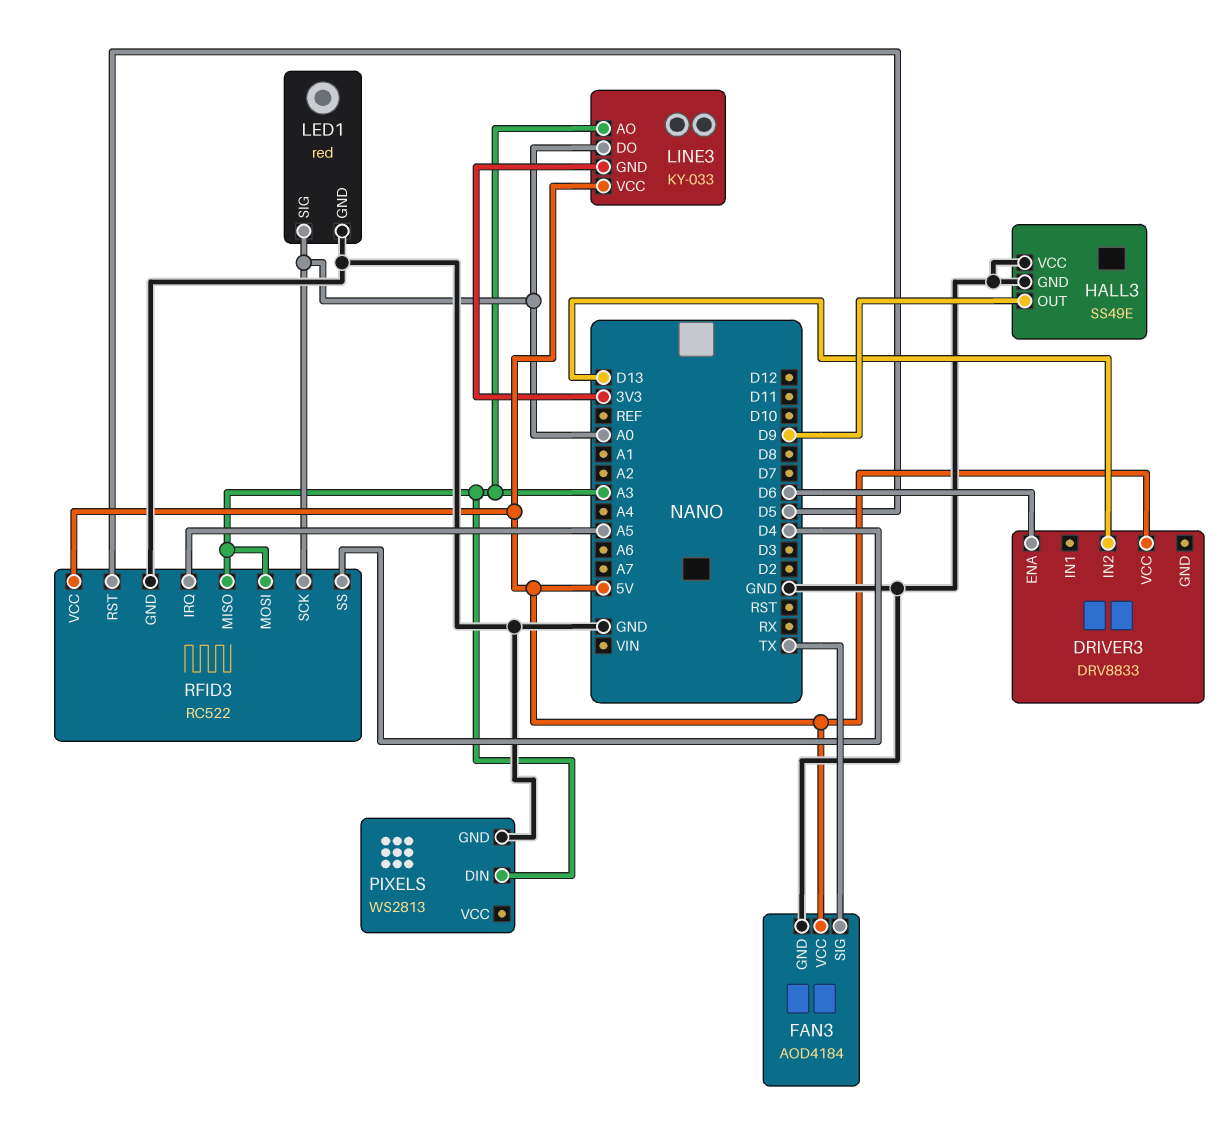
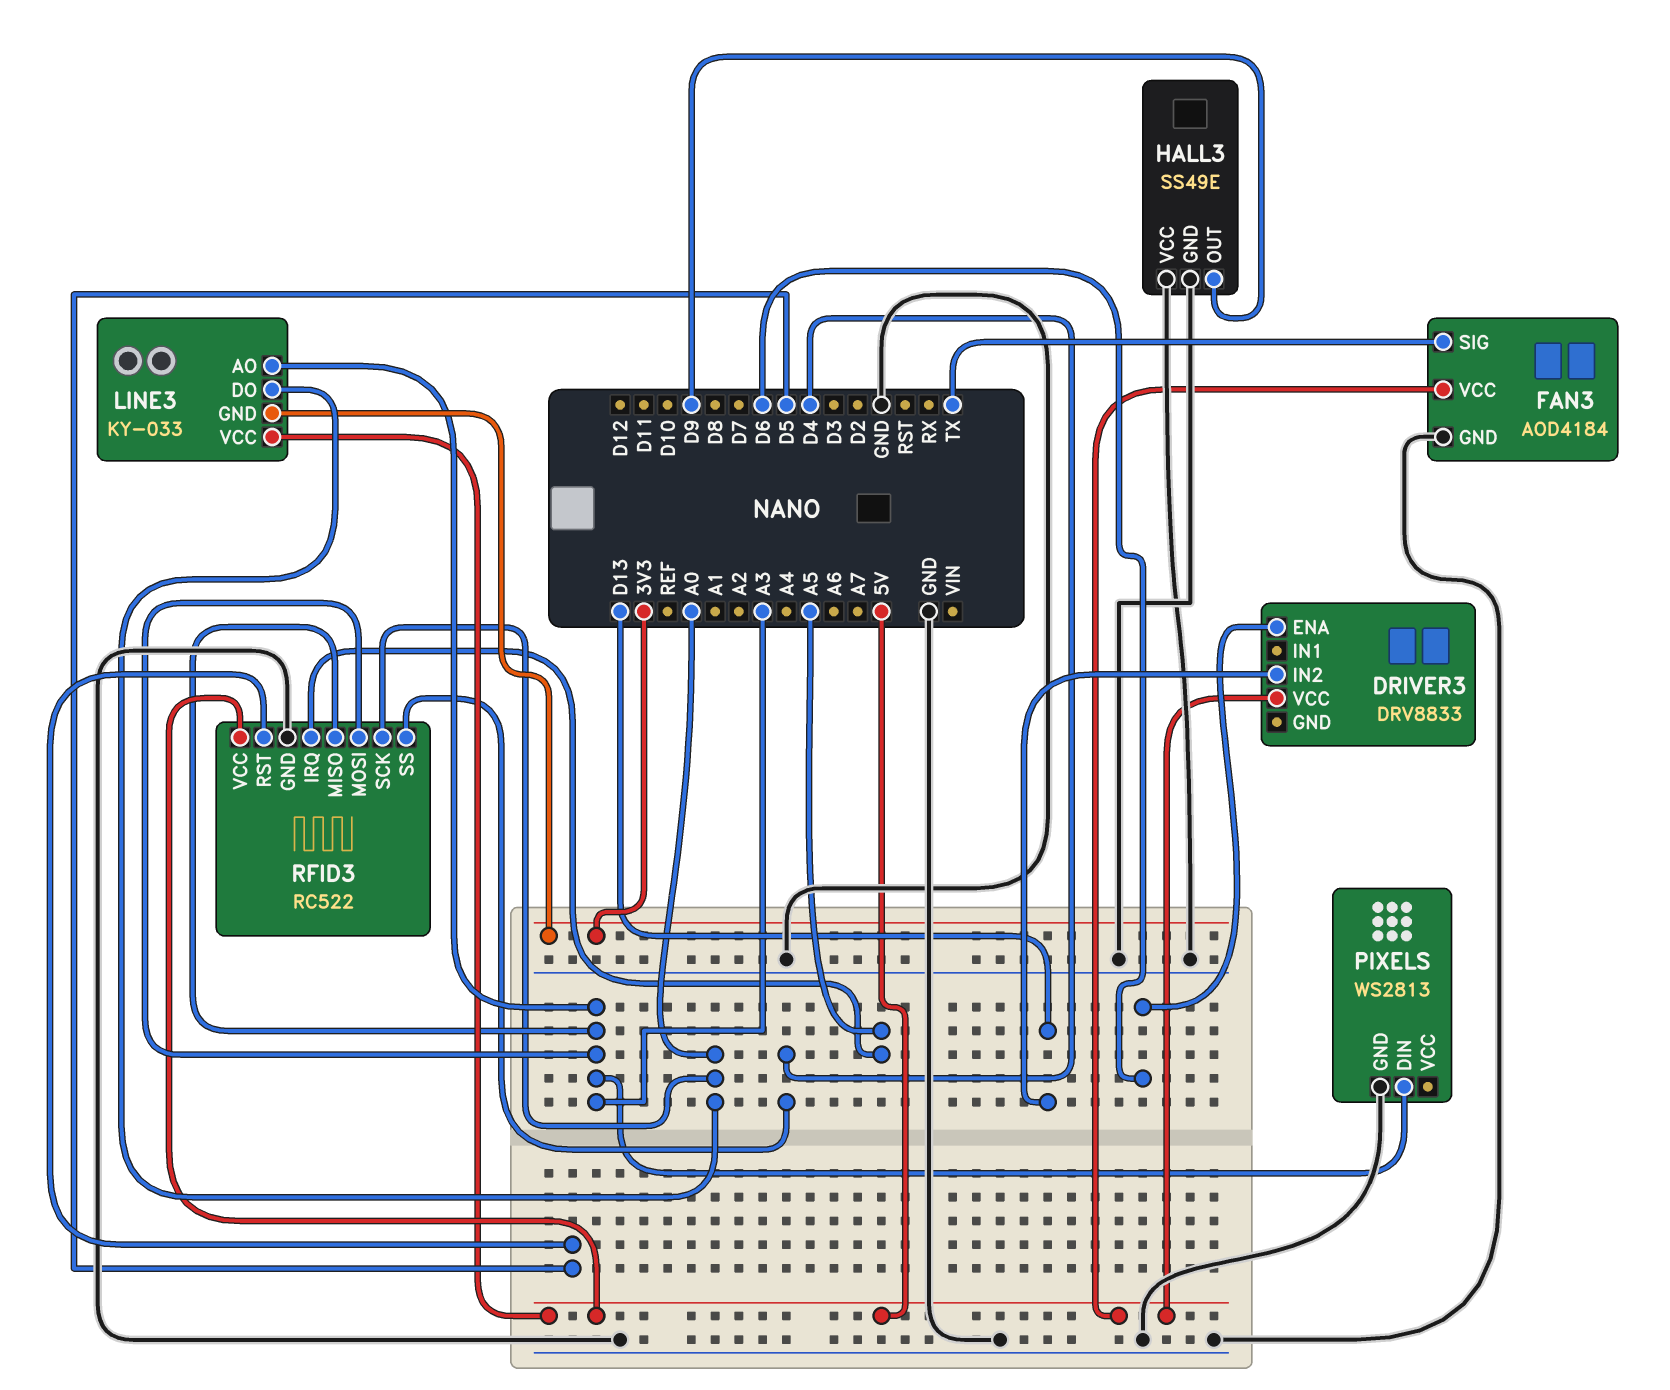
LED1: red -> none
LED1 pin GND: GND -> none
LED1 pin SIG: A0 -> none

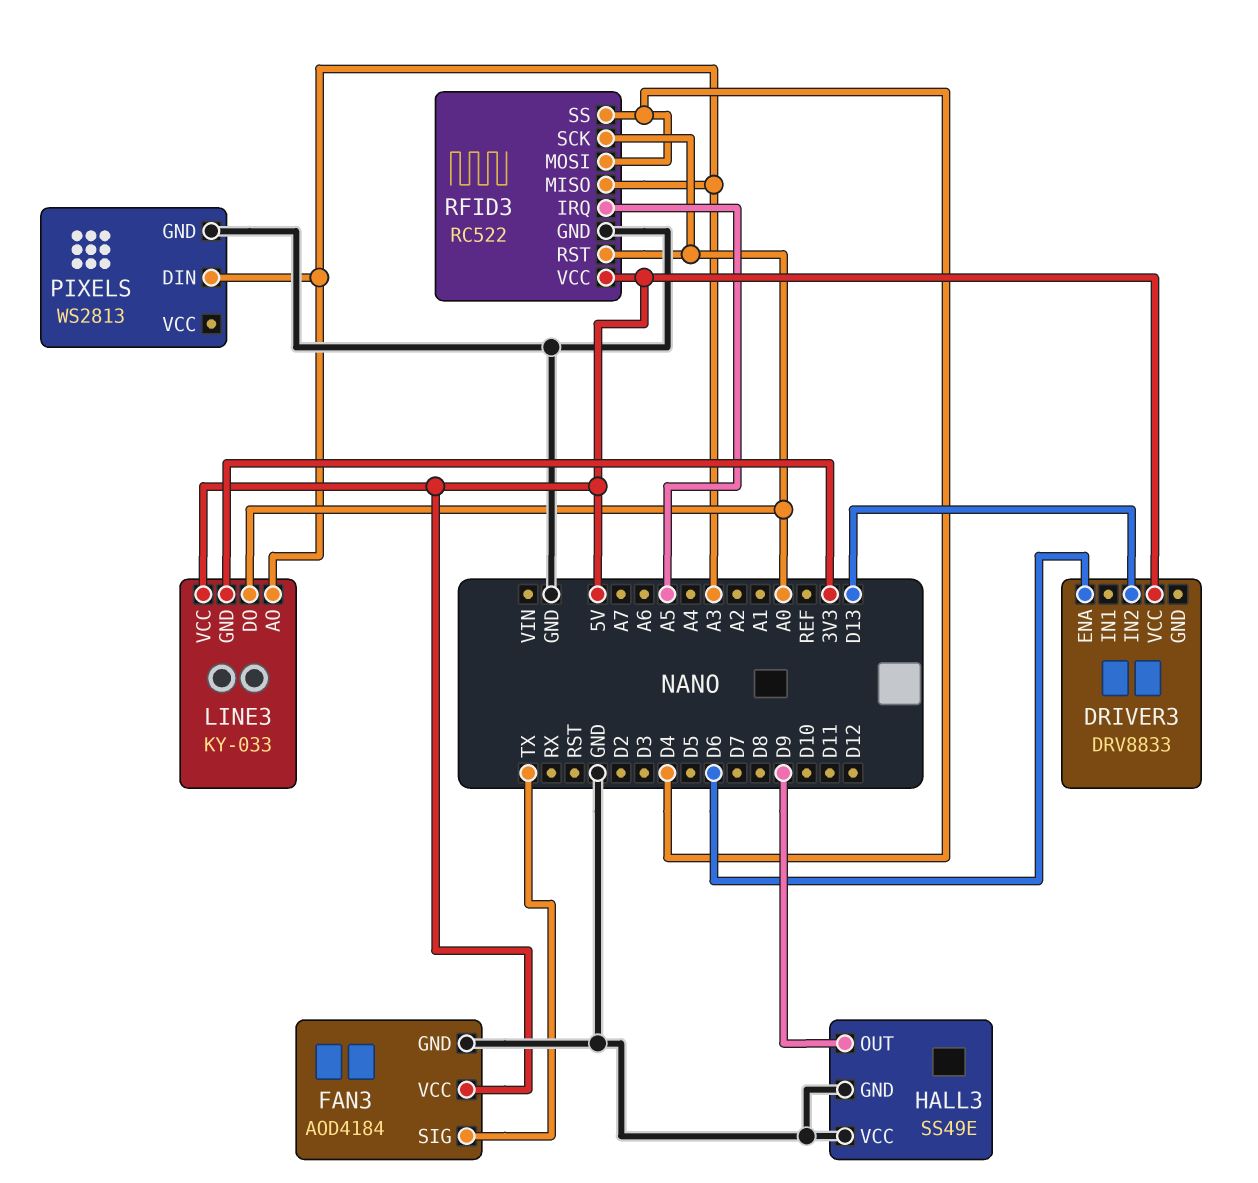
RFID3 pin MOSI: A3 -> D4
RFID3 pin RST: D5 -> A0

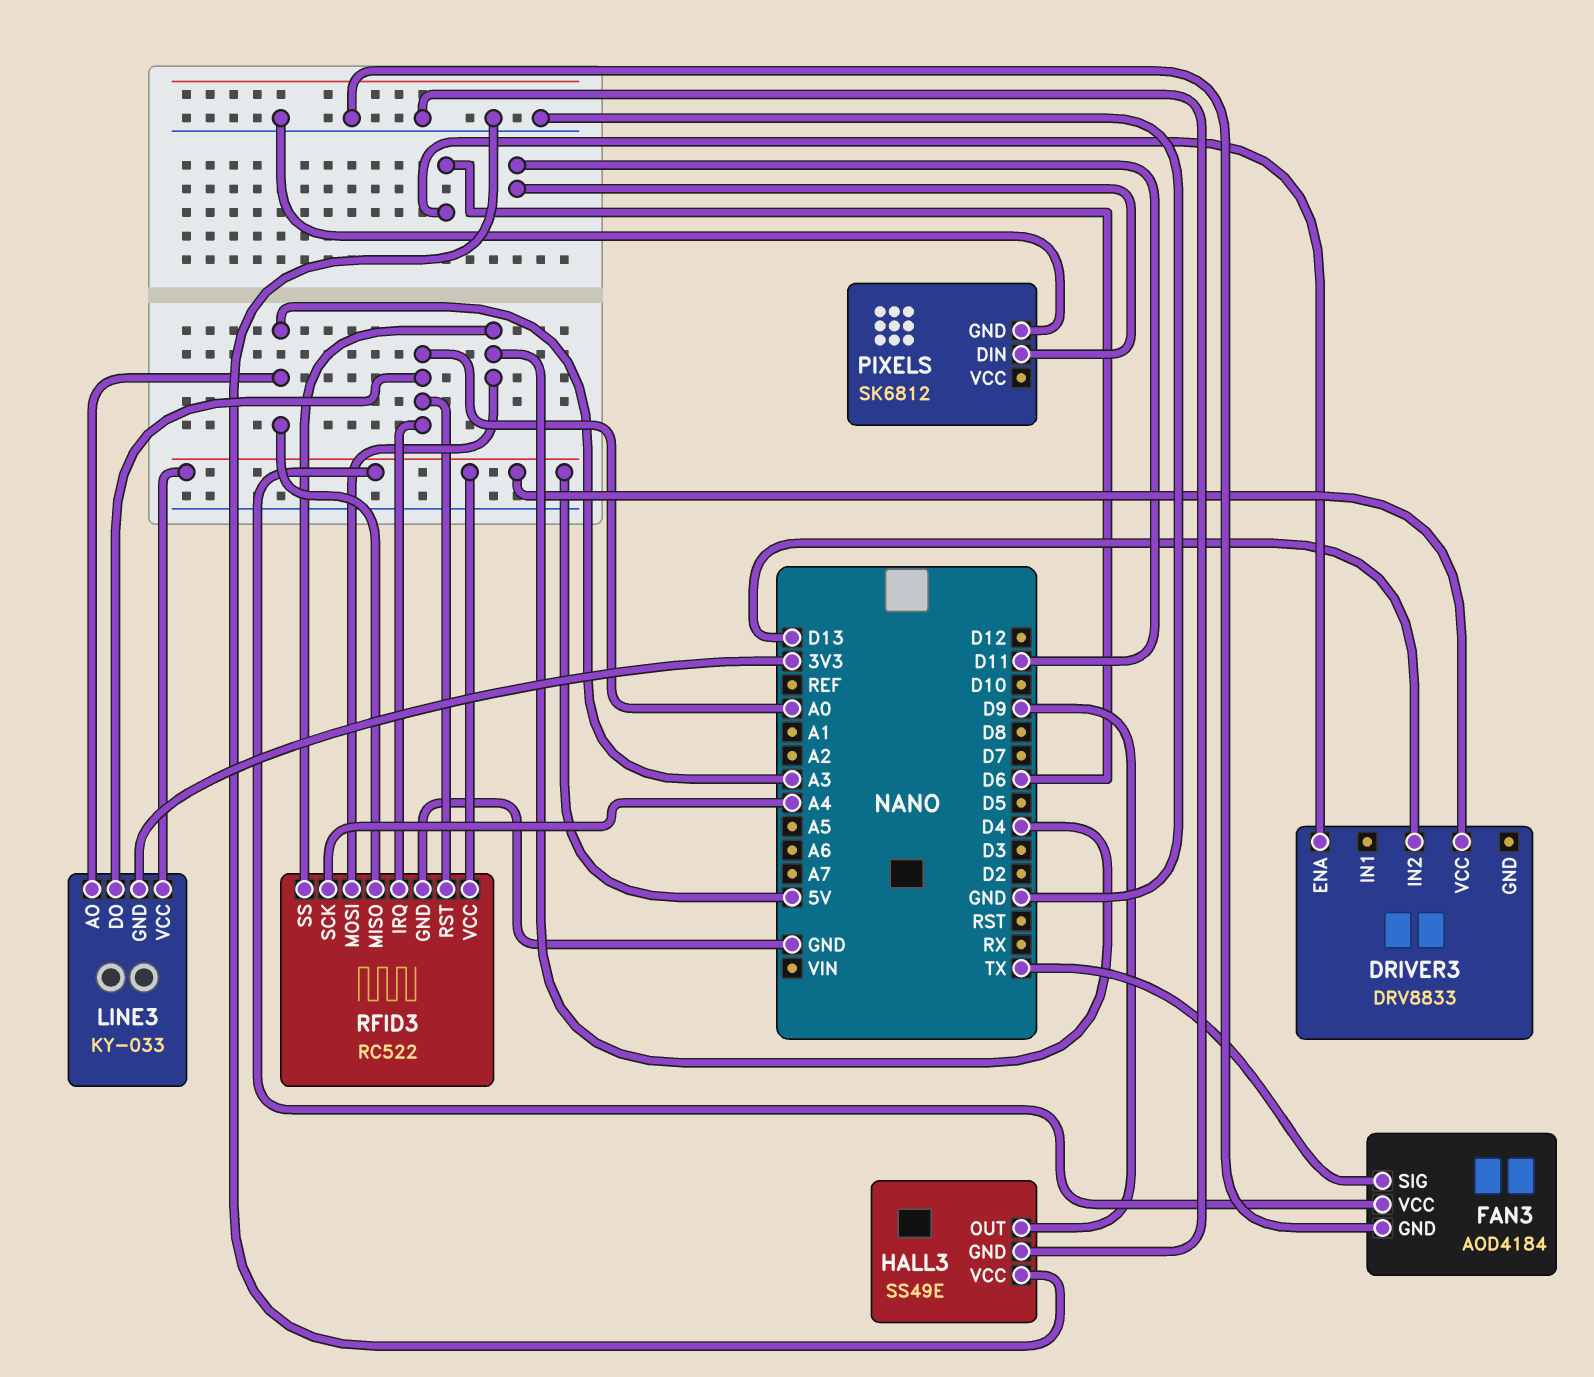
PIXELS: WS2813 -> SK6812
PIXELS pin DIN: A3 -> D11
RFID3 pin IRQ: A5 -> A0
RFID3 pin SCK: A0 -> A4

